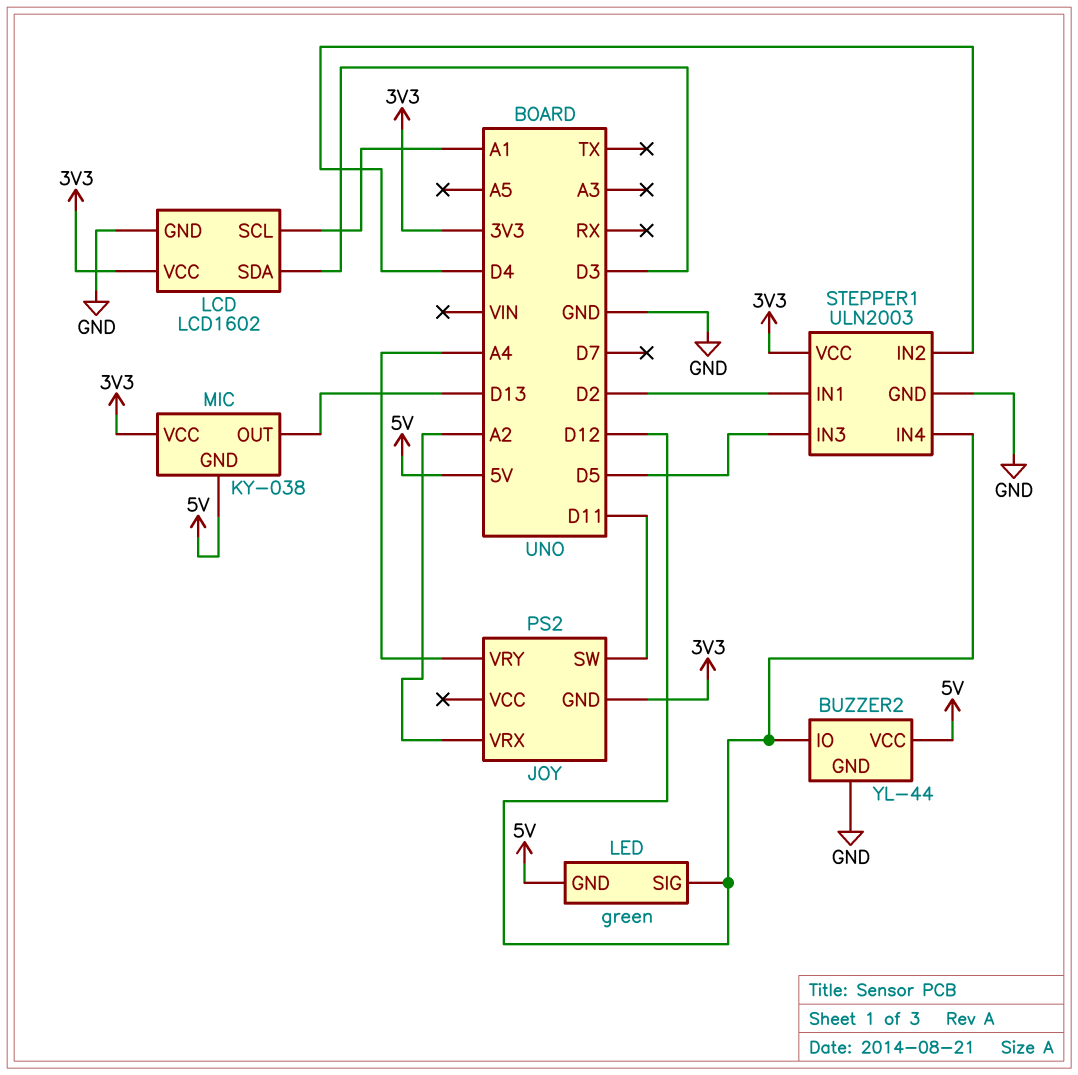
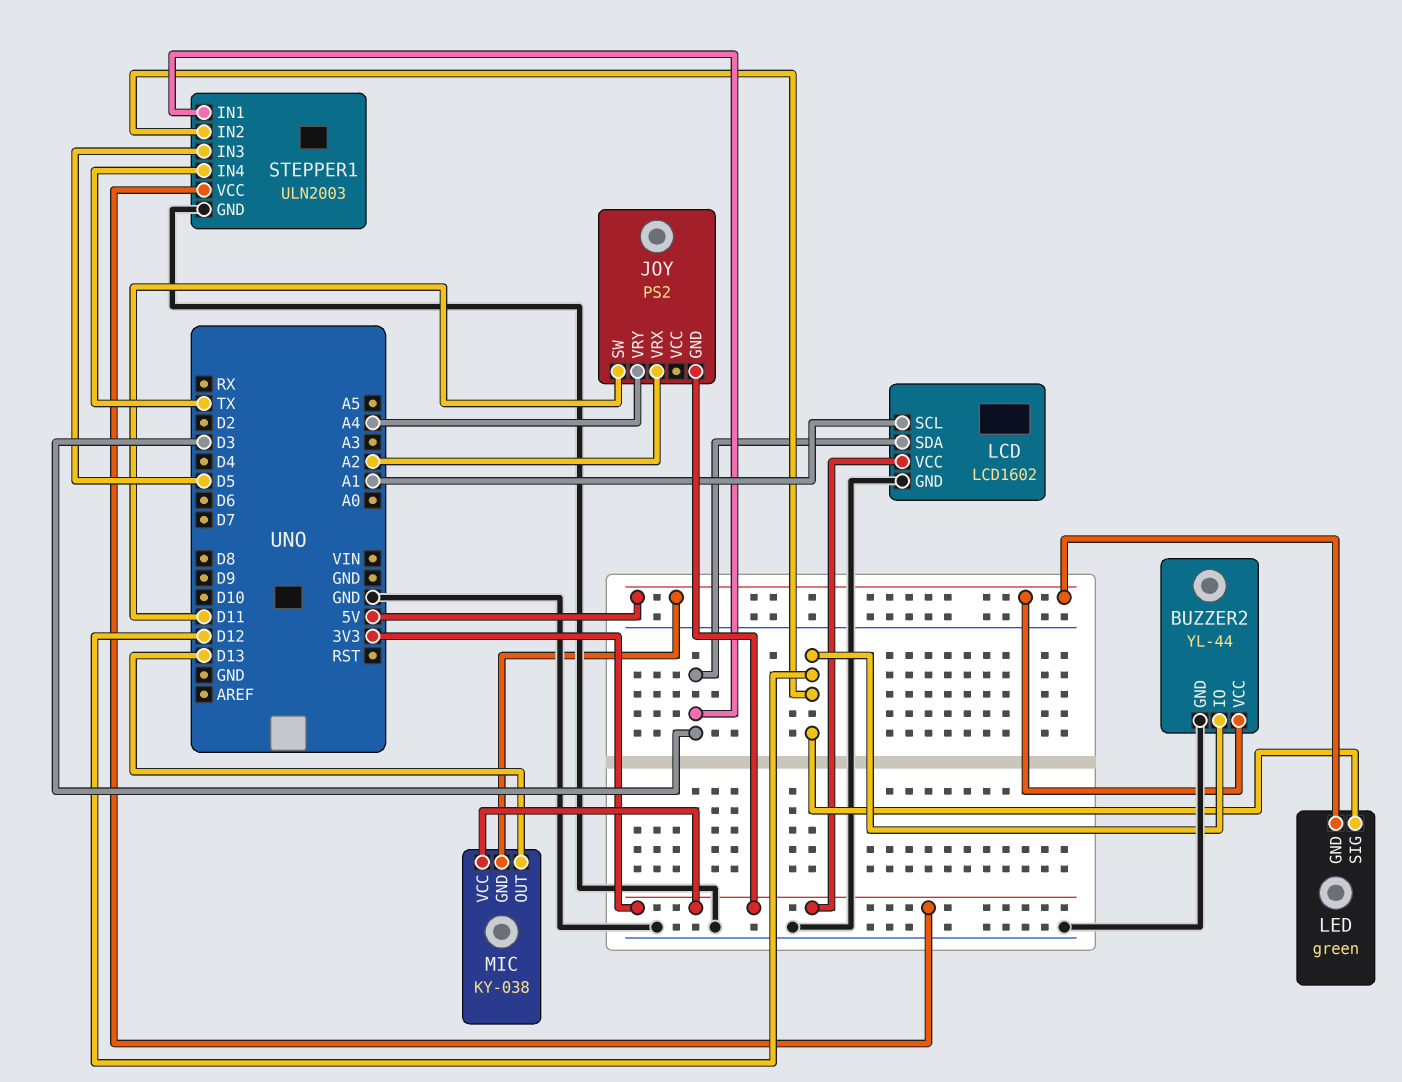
STEPPER1 pin IN1: D2 -> D3
STEPPER1 pin IN2: D4 -> D12
STEPPER1 pin IN4: D12 -> TX

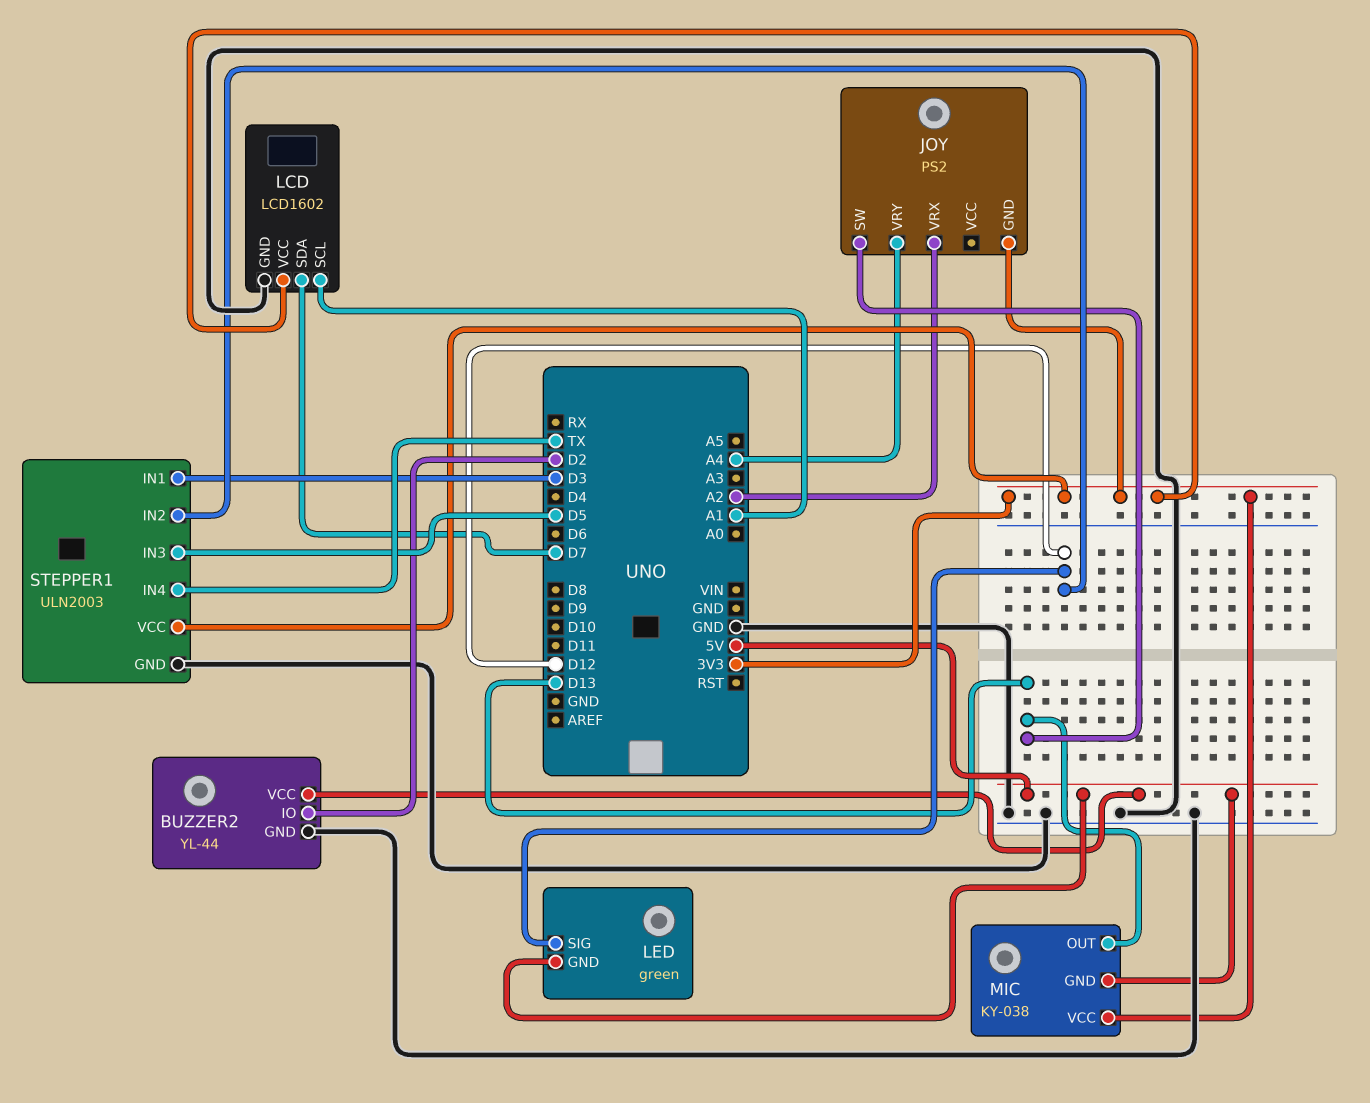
BUZZER2 pin IO: D12 -> D2
JOY pin SW: D11 -> D13
LCD pin SDA: D3 -> D7

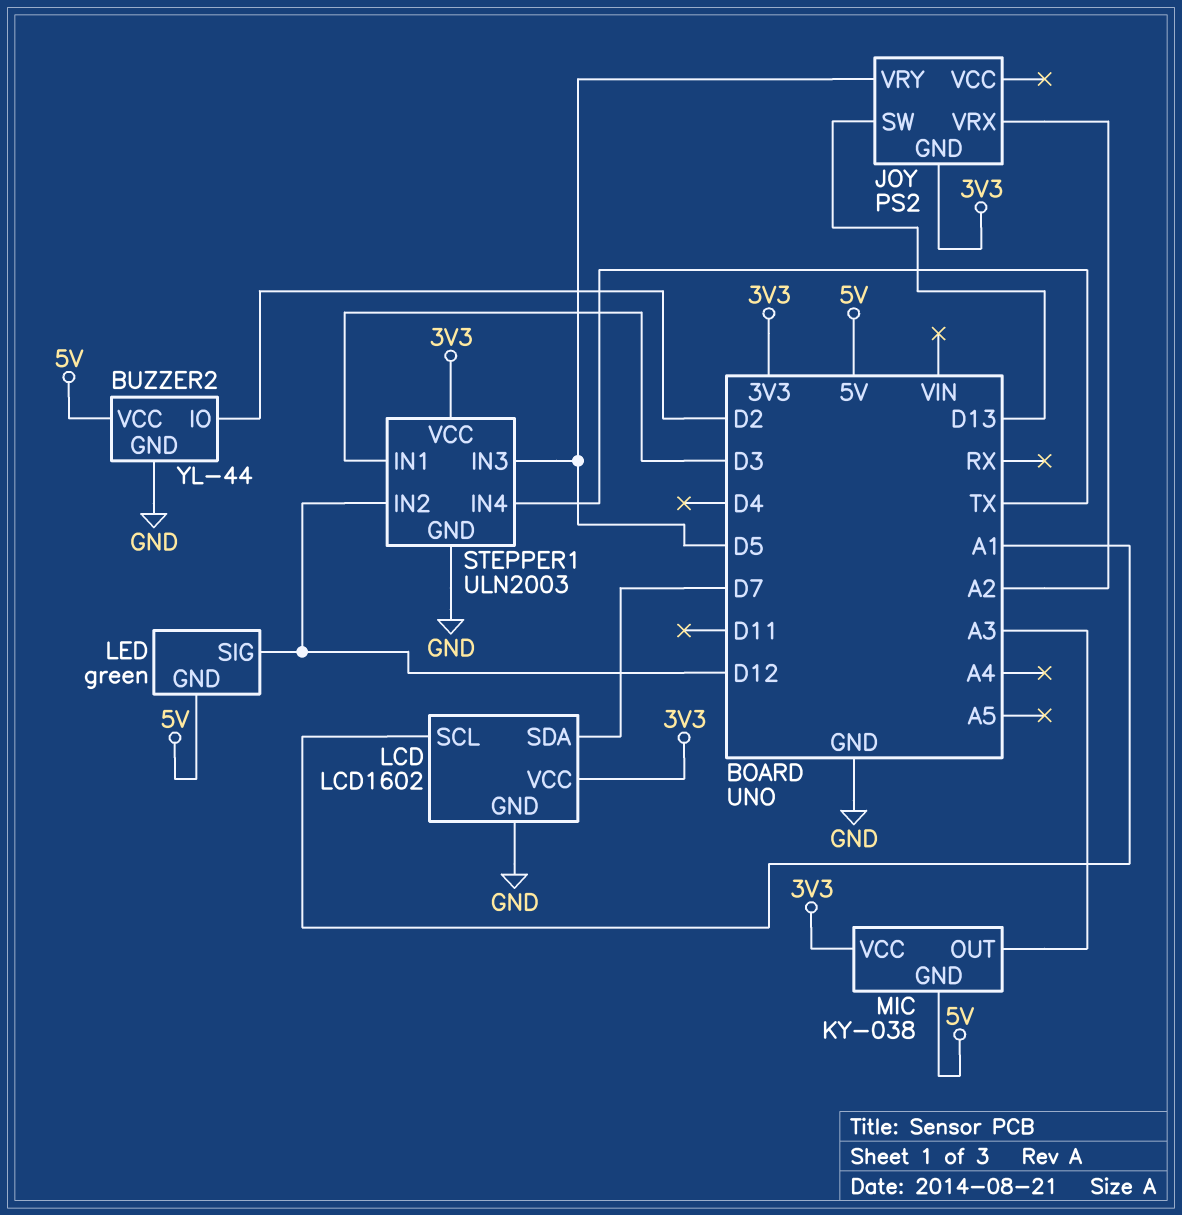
JOY pin VRY: A4 -> D5
MIC pin OUT: D13 -> A3

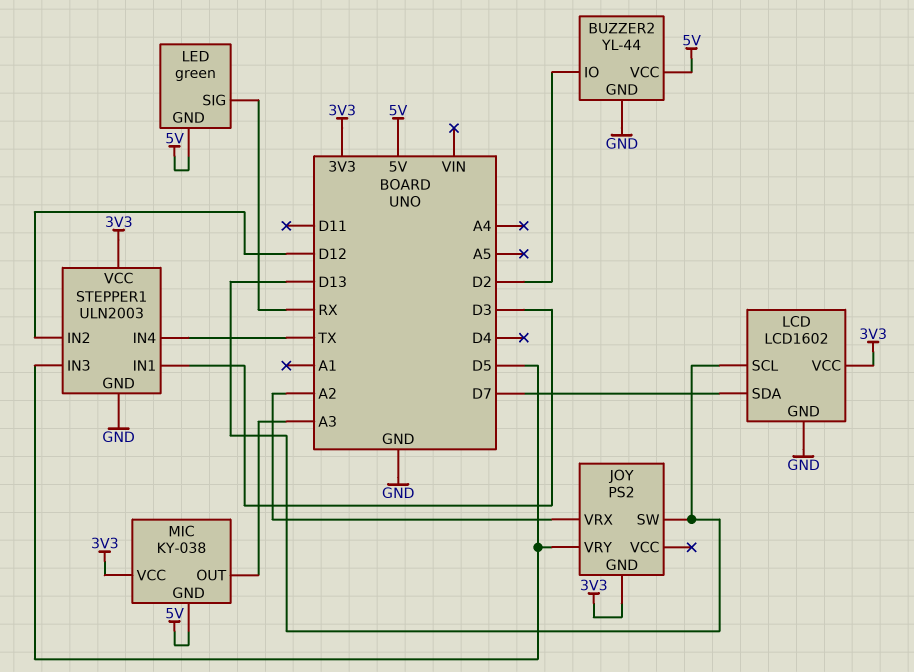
LCD pin SCL: A1 -> D13
LED pin SIG: D12 -> RX

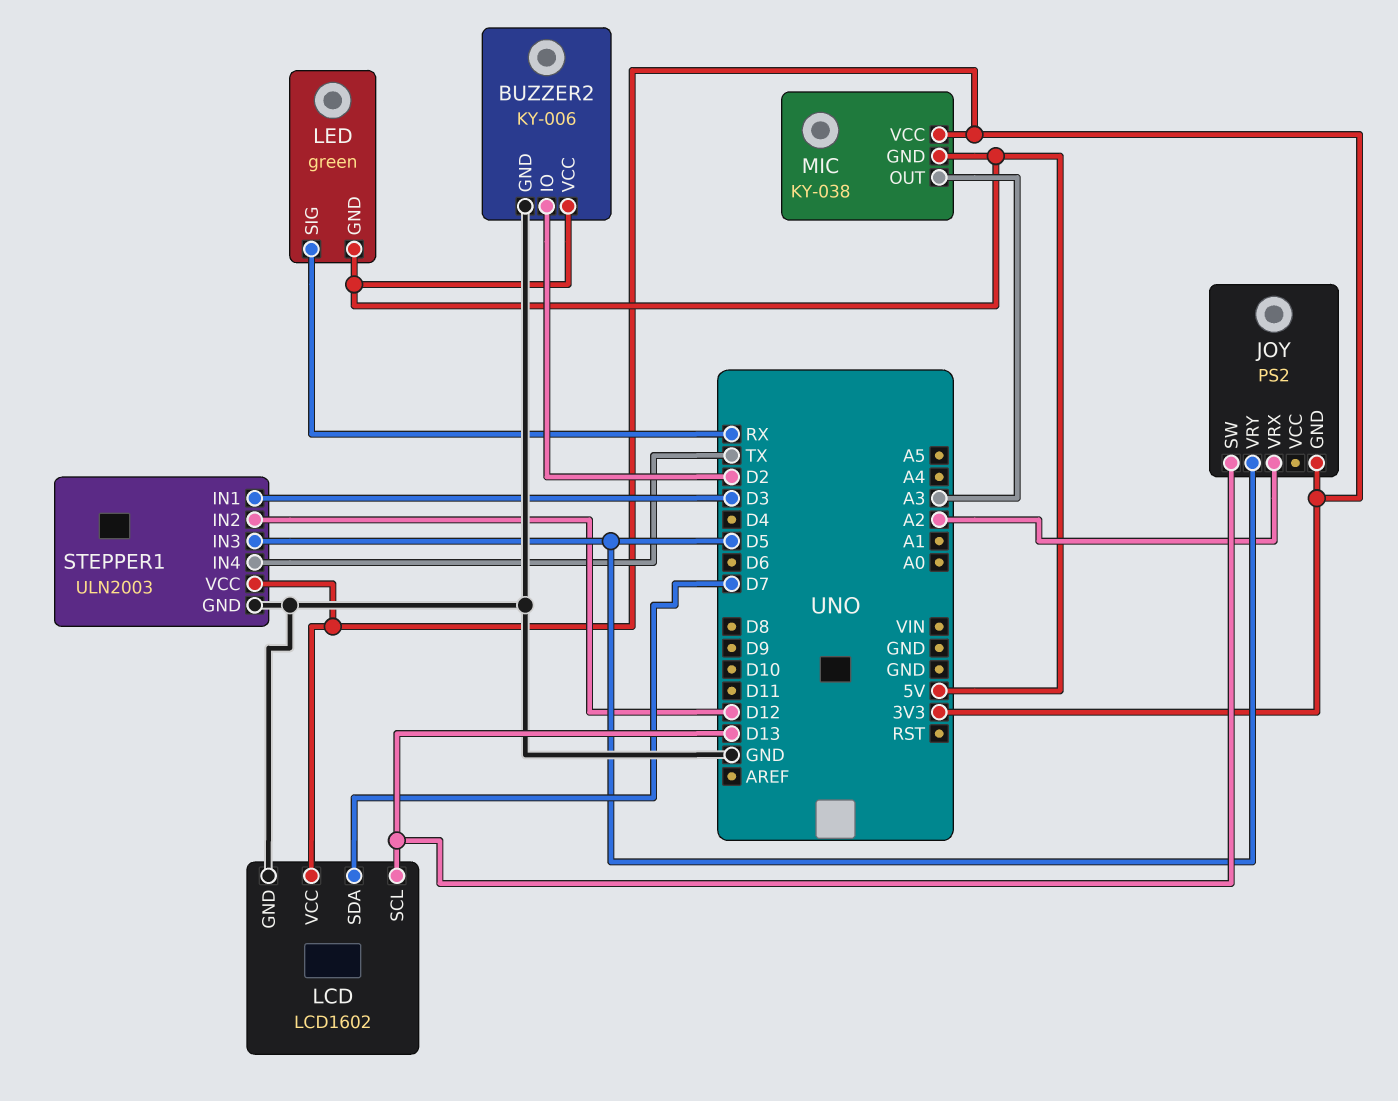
BUZZER2: YL-44 -> KY-006

